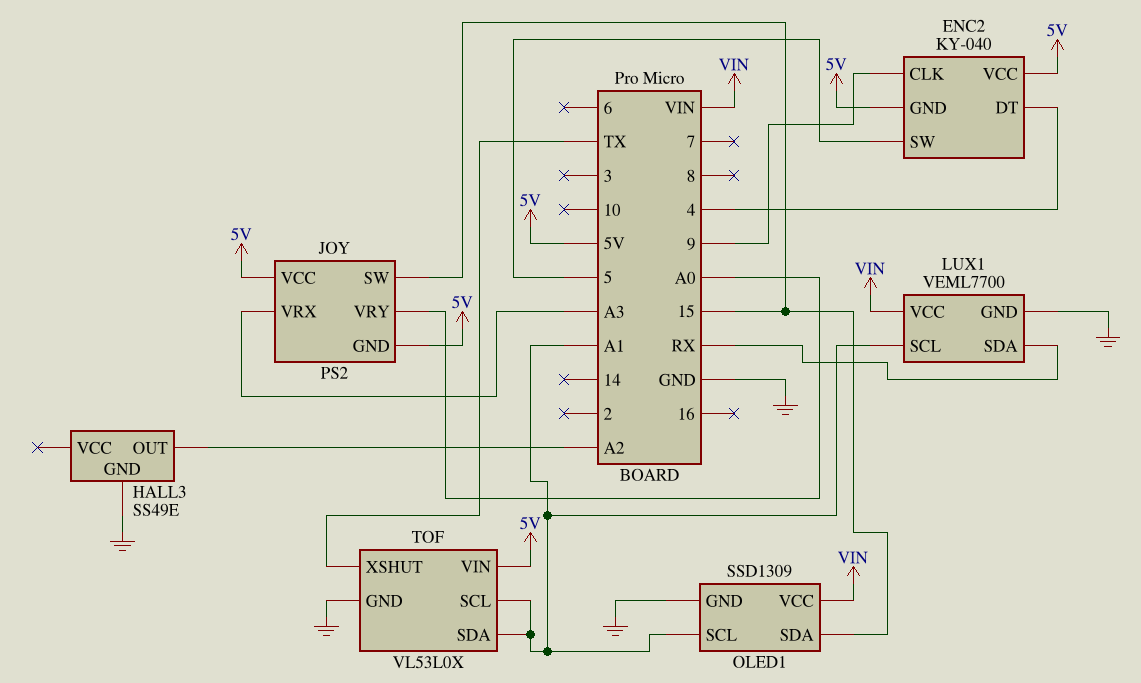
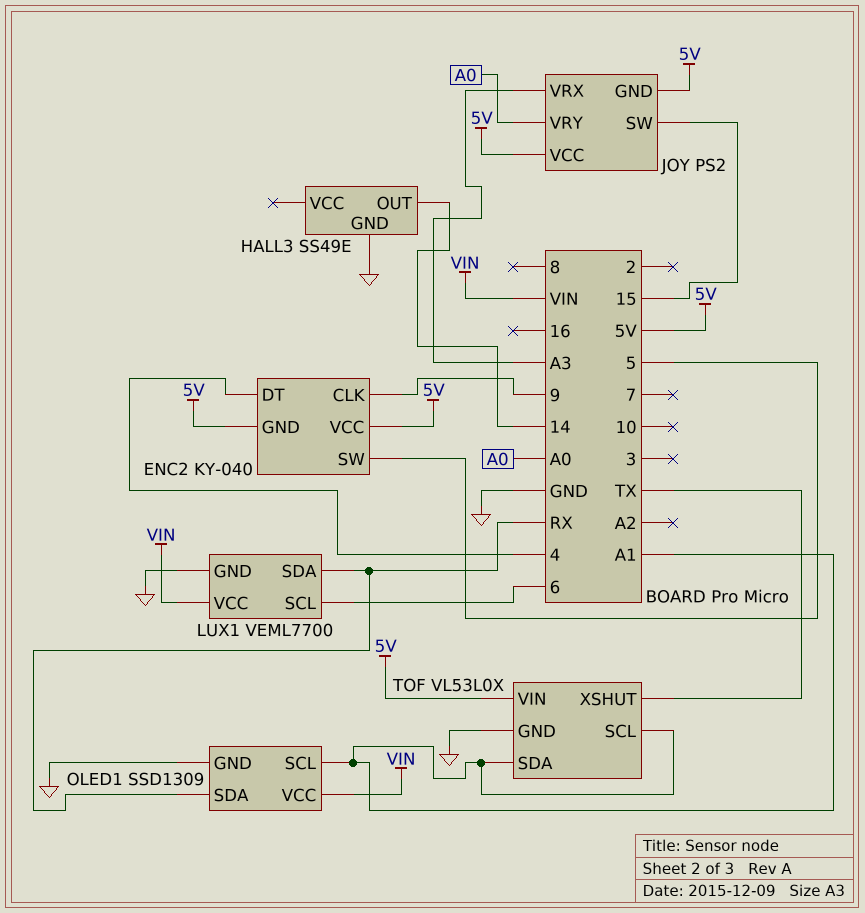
HALL3 pin OUT: A2 -> 14
LUX1 pin SCL: A1 -> 6
OLED1 pin SDA: 15 -> RX

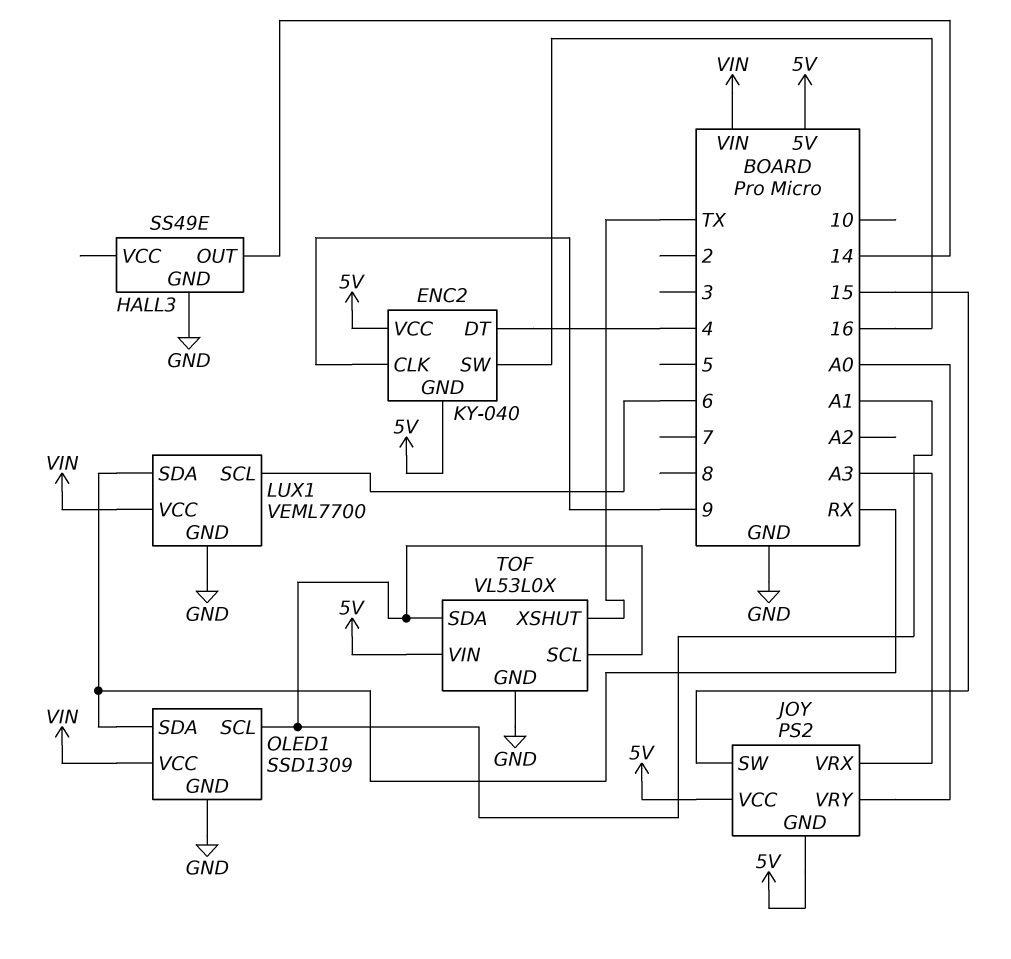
ENC2 pin SW: 5 -> 16

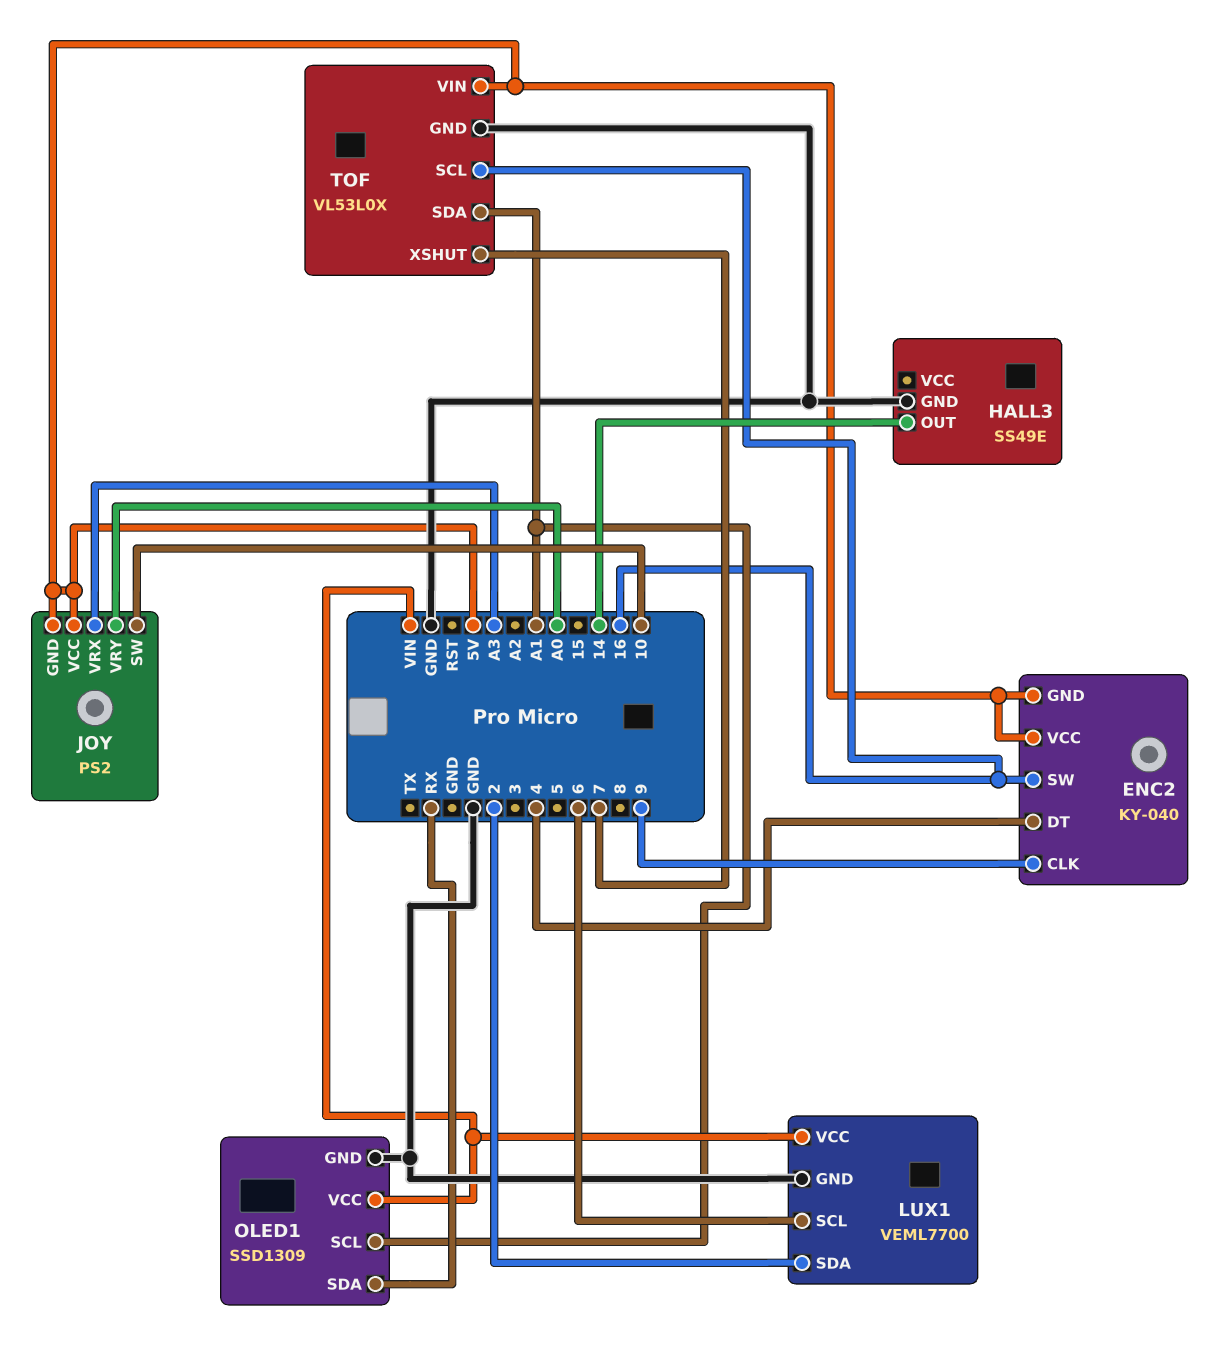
JOY pin SW: 15 -> 10
LUX1 pin SDA: RX -> 2
TOF pin SCL: A1 -> 16
TOF pin XSHUT: TX -> 7

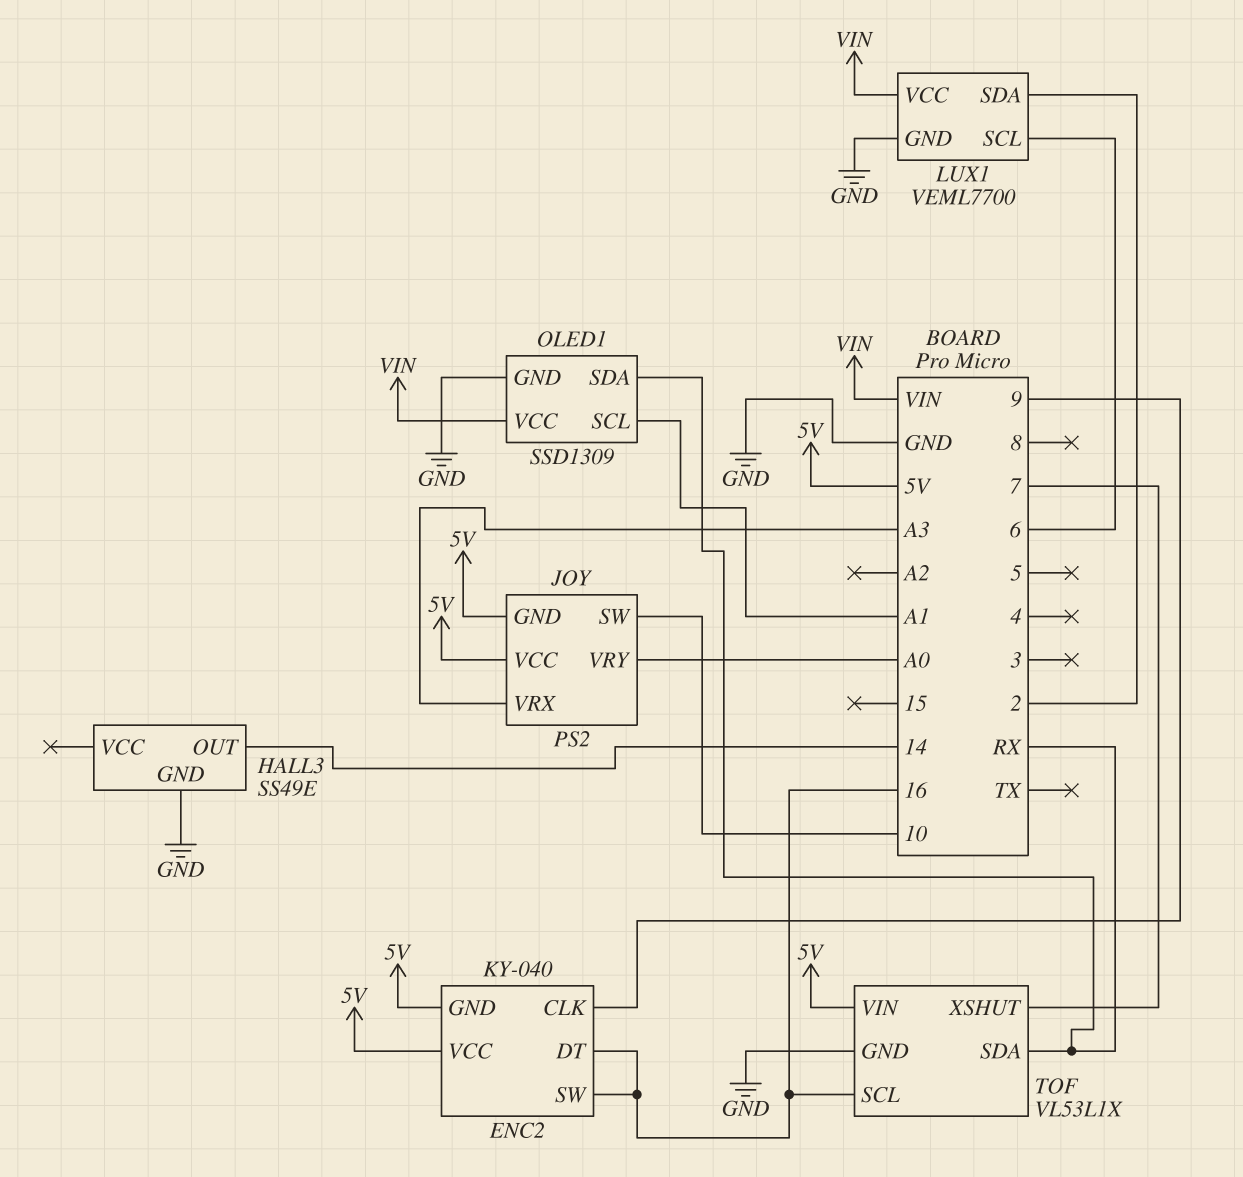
ENC2 pin DT: 4 -> 16
TOF: VL53L0X -> VL53L1X
TOF pin SDA: A1 -> RX

